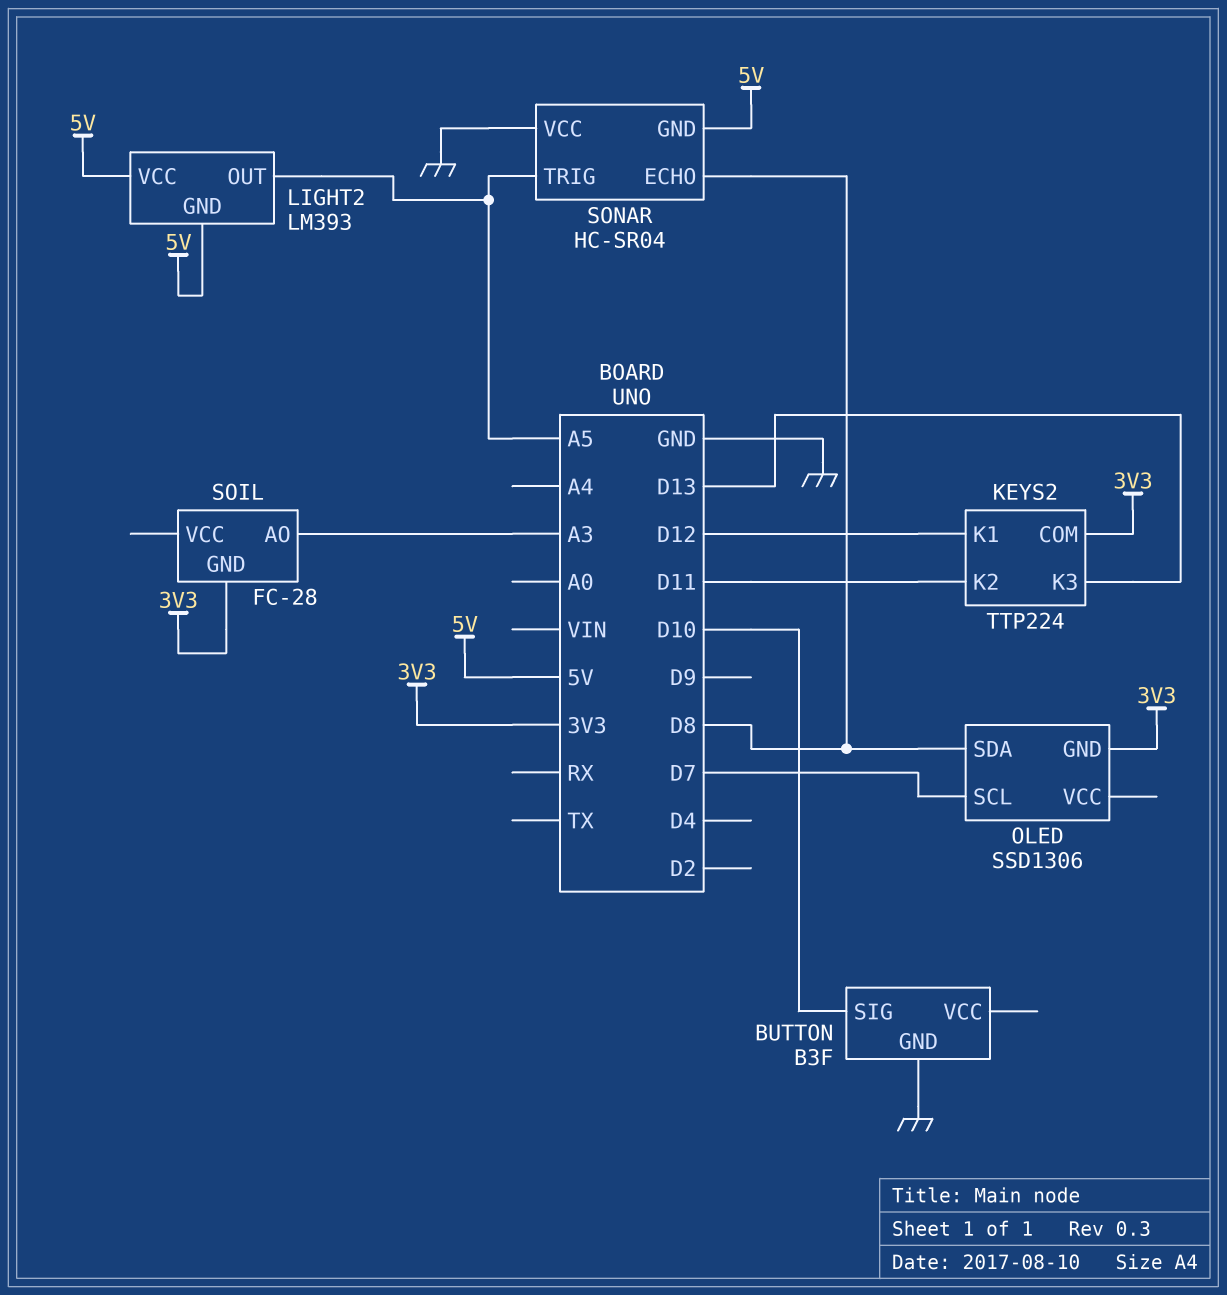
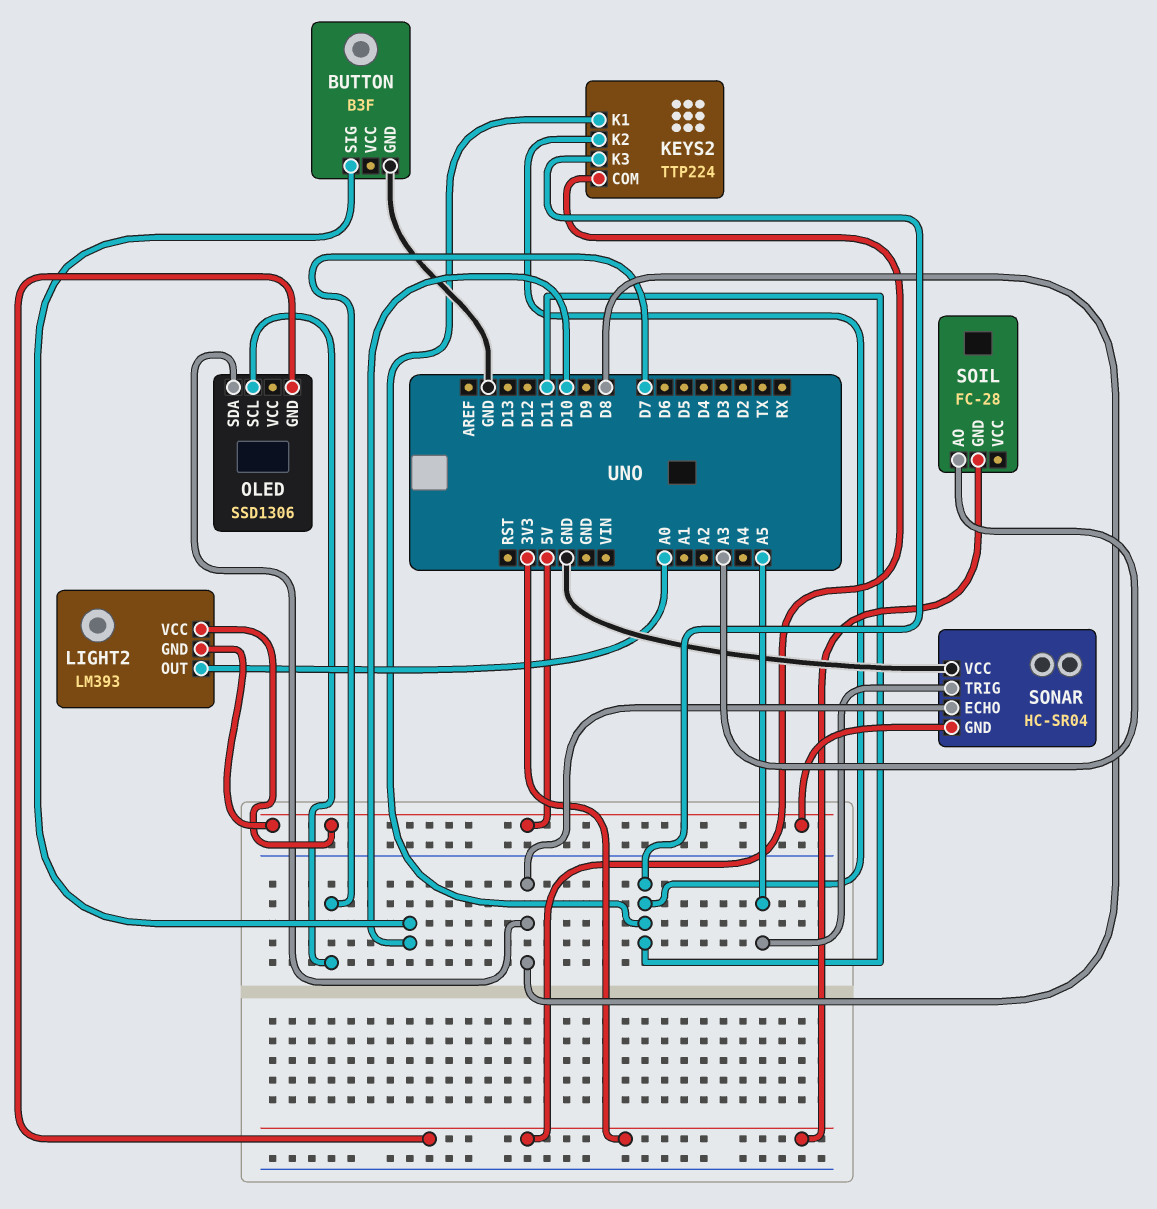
KEYS2 pin K1: D12 -> D11
KEYS2 pin K3: D13 -> D11
LIGHT2 pin OUT: A5 -> A0

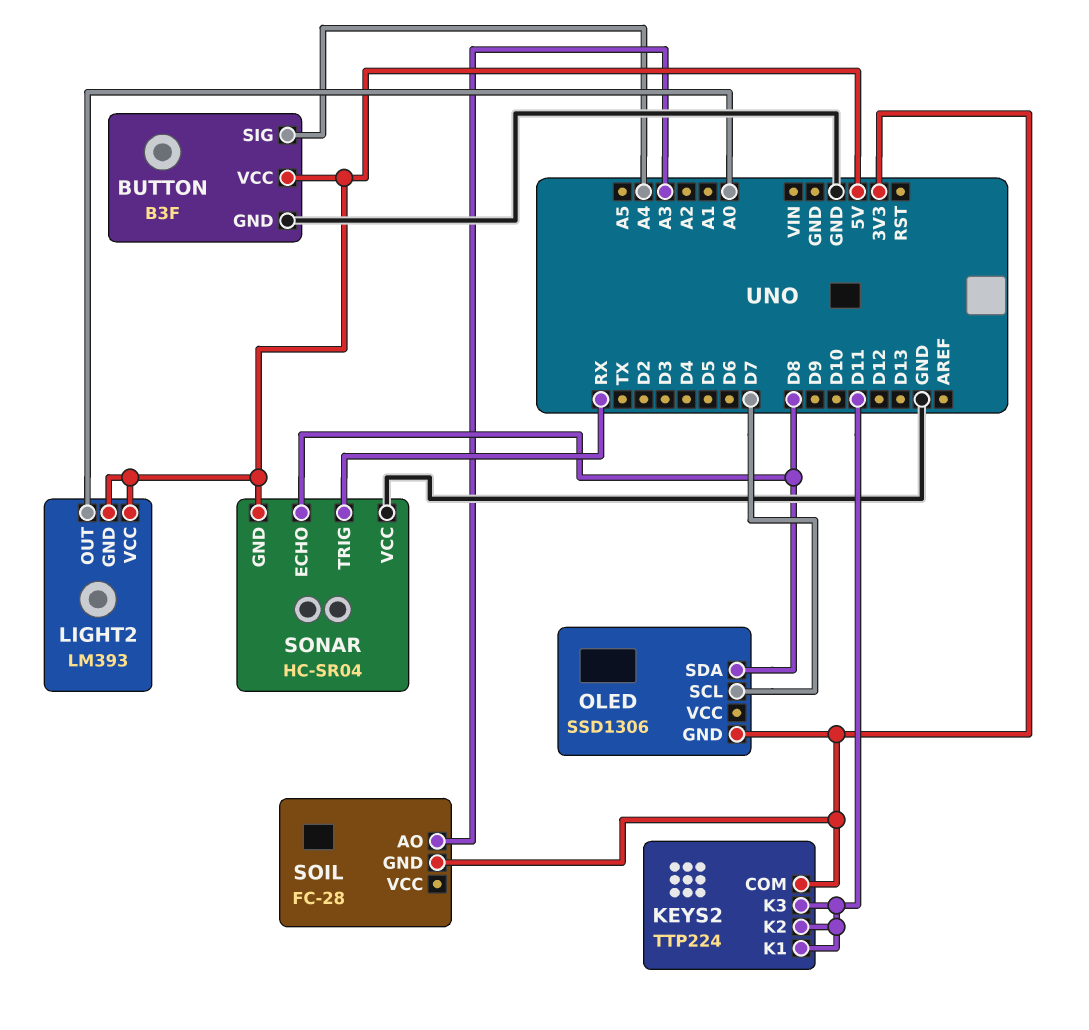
BUTTON pin SIG: D10 -> A4
BUTTON pin VCC: none -> 5V
SONAR pin TRIG: A5 -> RX

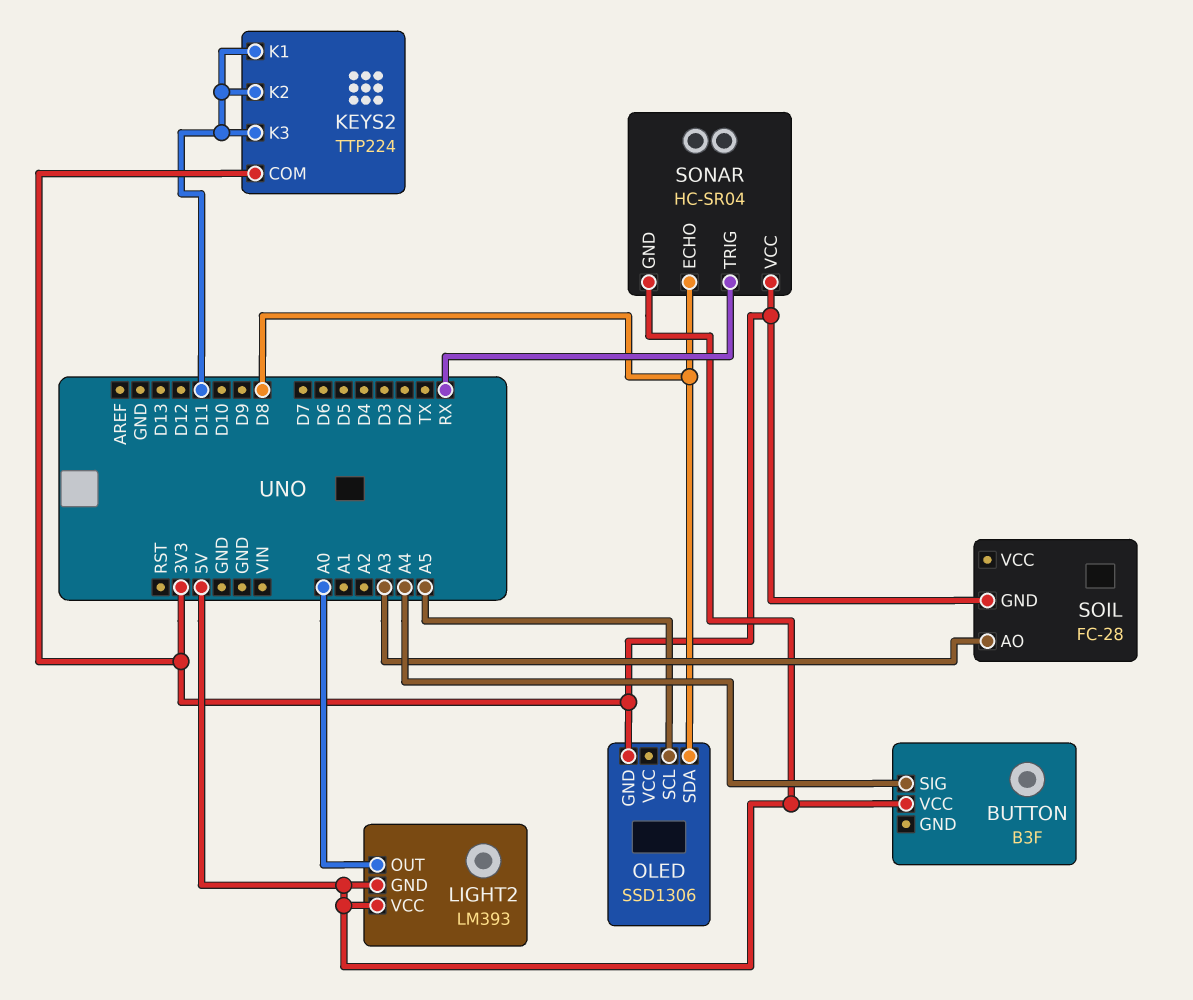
BUTTON pin GND: GND -> none
OLED pin SCL: D7 -> A5
SONAR pin VCC: GND -> 3V3

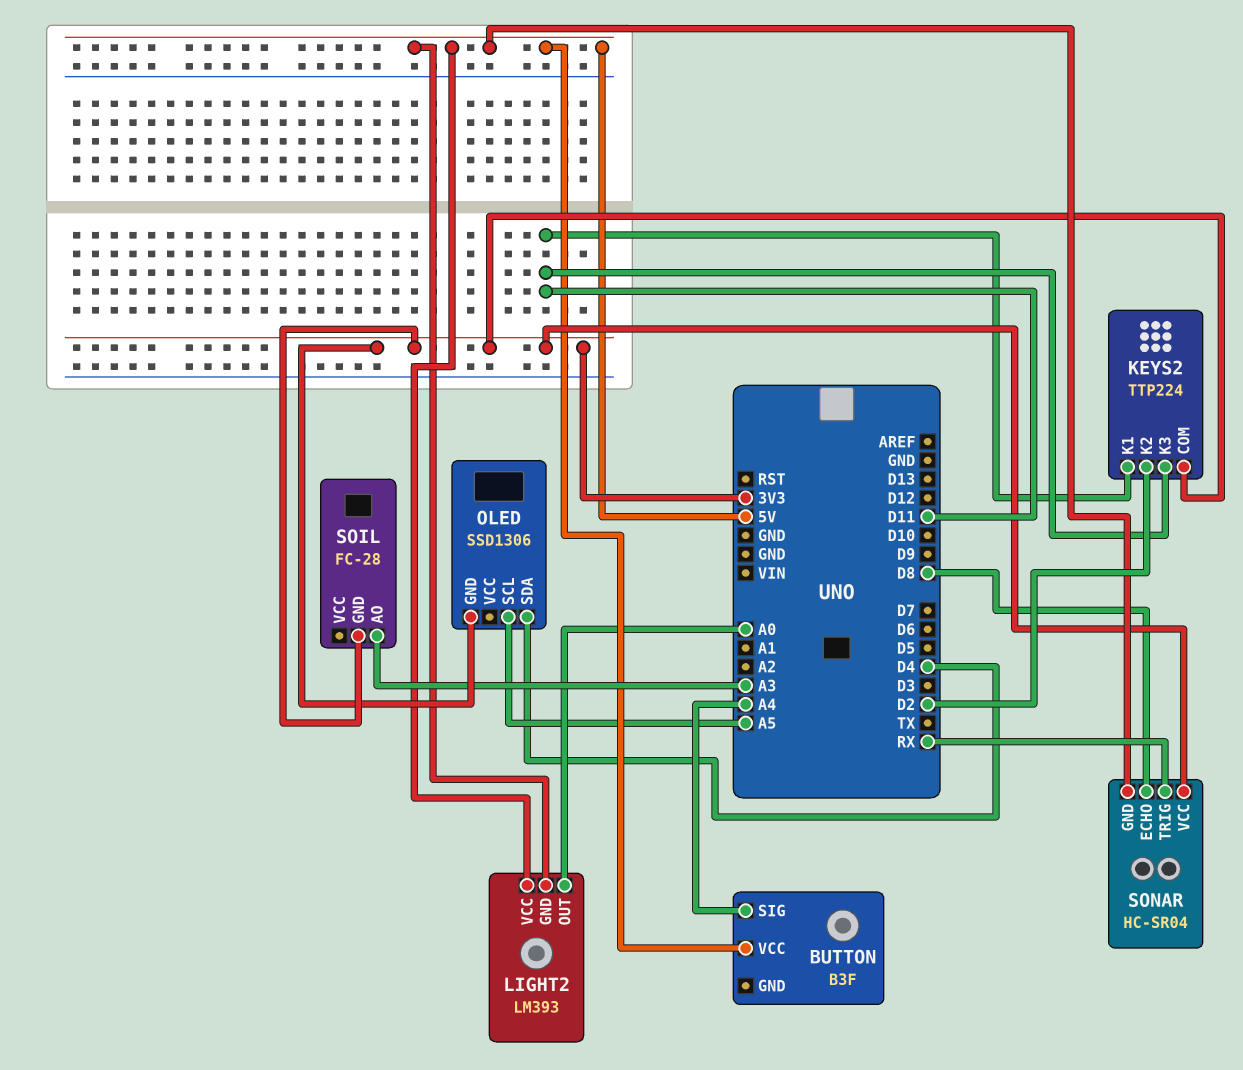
KEYS2 pin K2: D11 -> D2
OLED pin SDA: D8 -> D4

